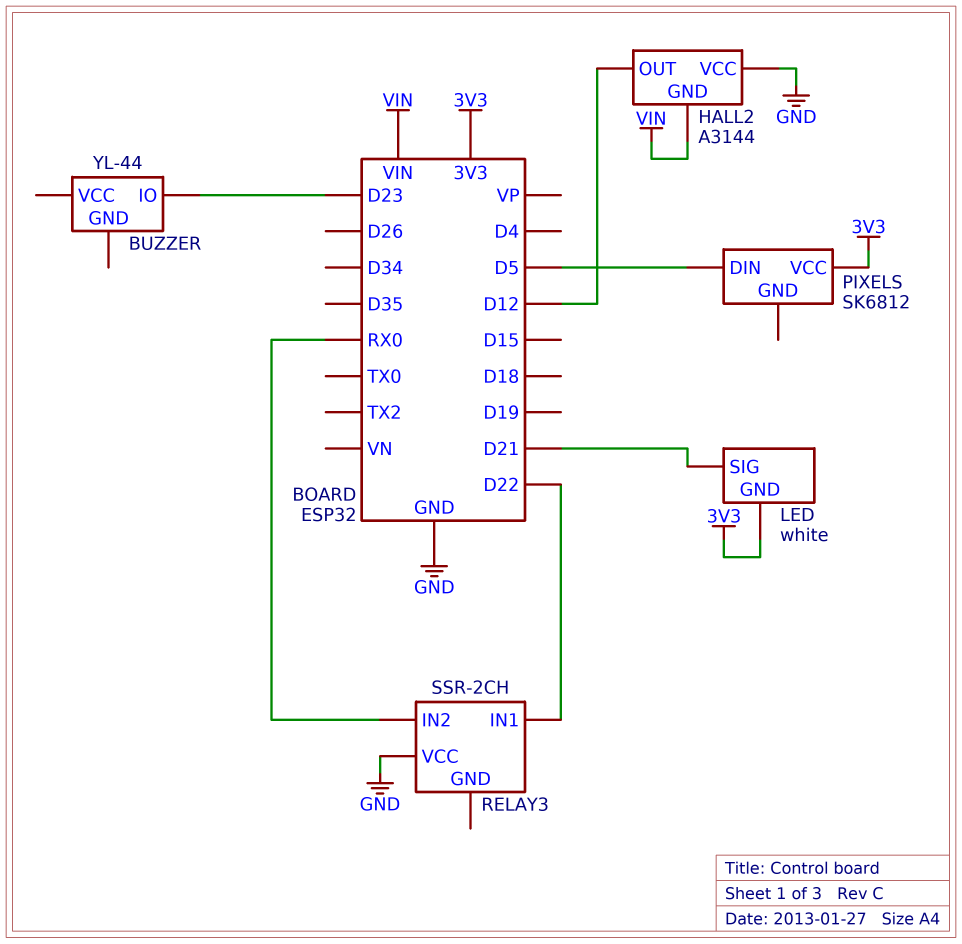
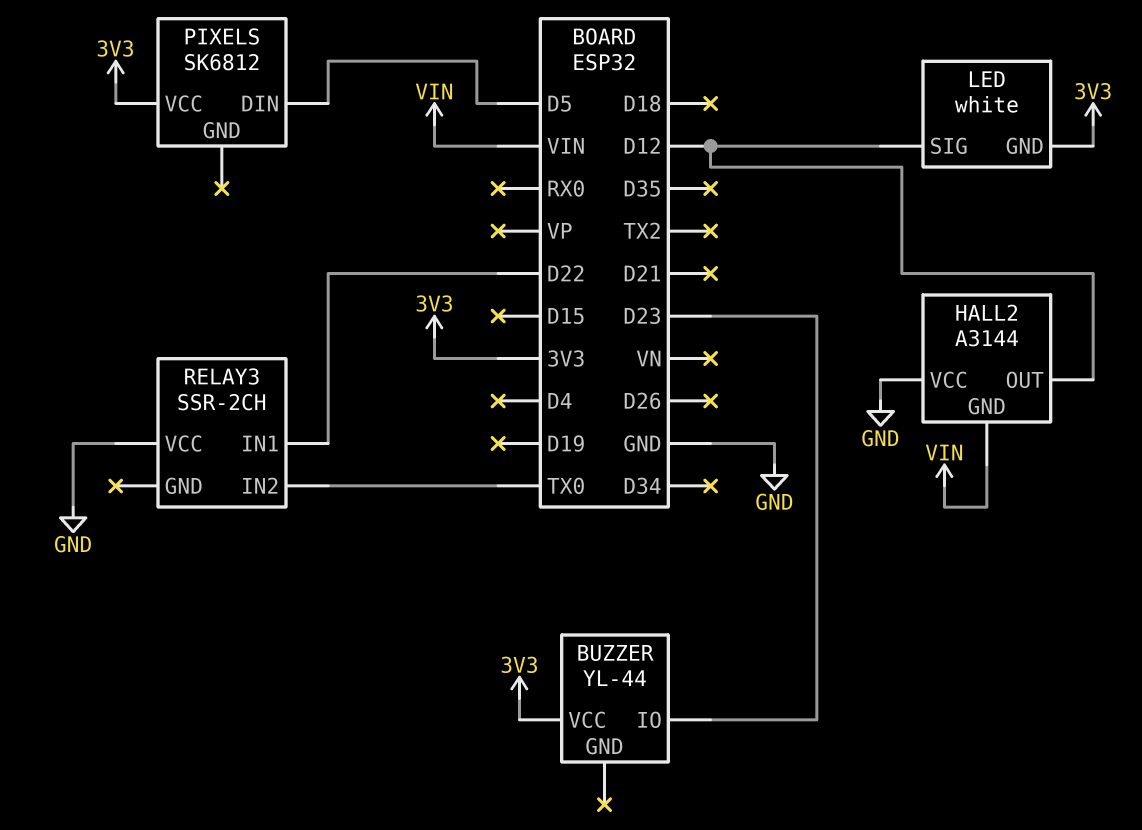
BUZZER pin VCC: none -> 3V3
LED pin SIG: D21 -> D12
RELAY3 pin IN2: RX0 -> TX0

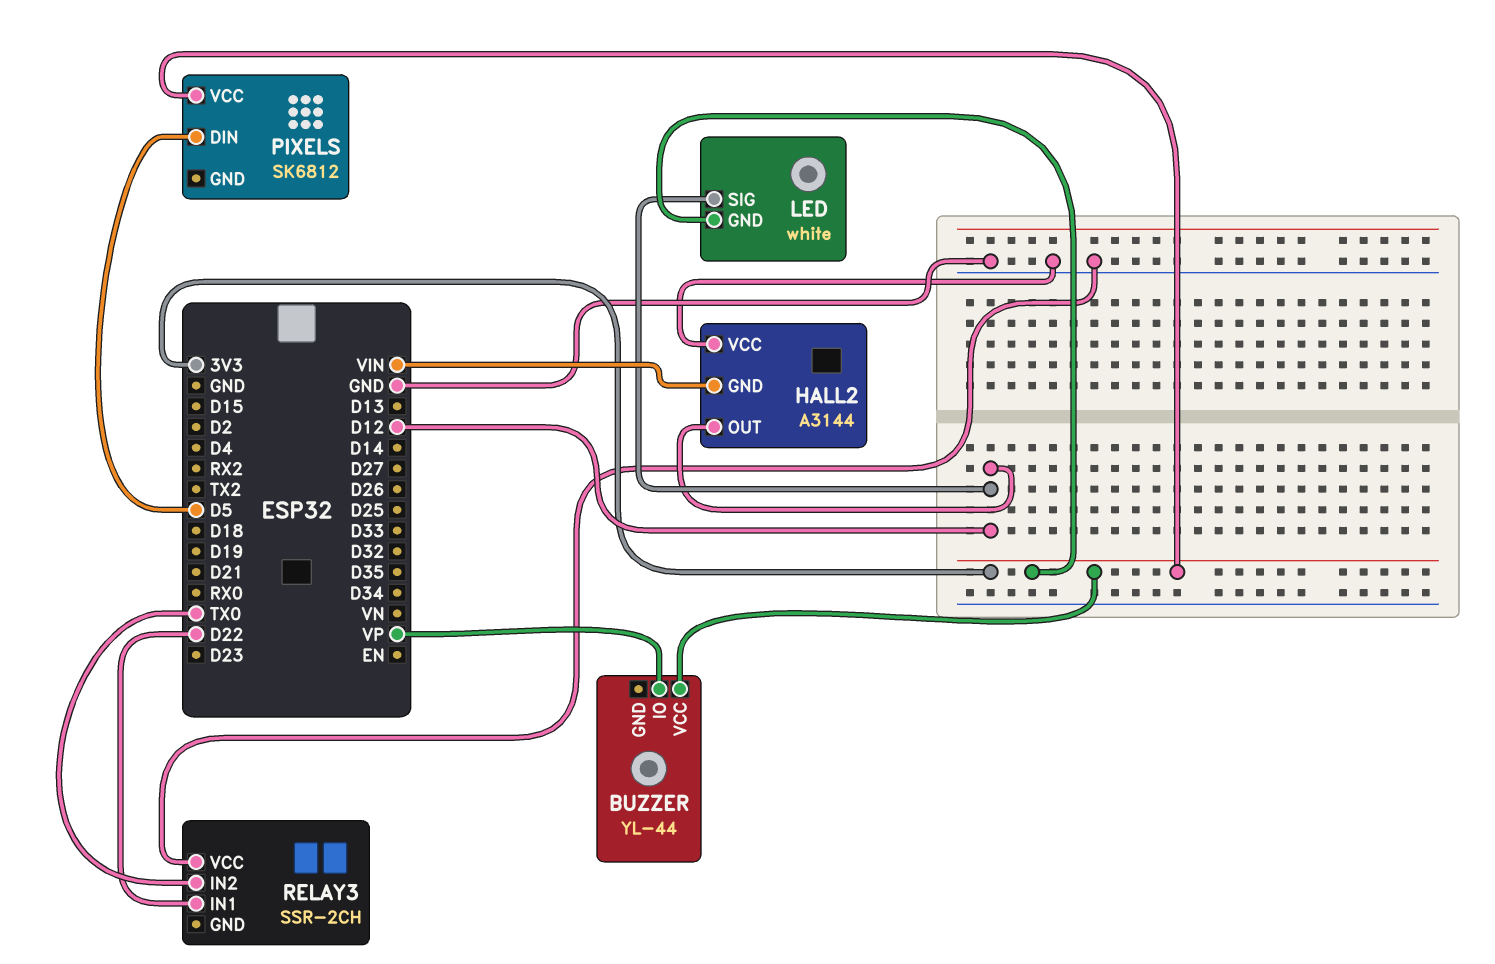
BUZZER pin IO: D23 -> VP

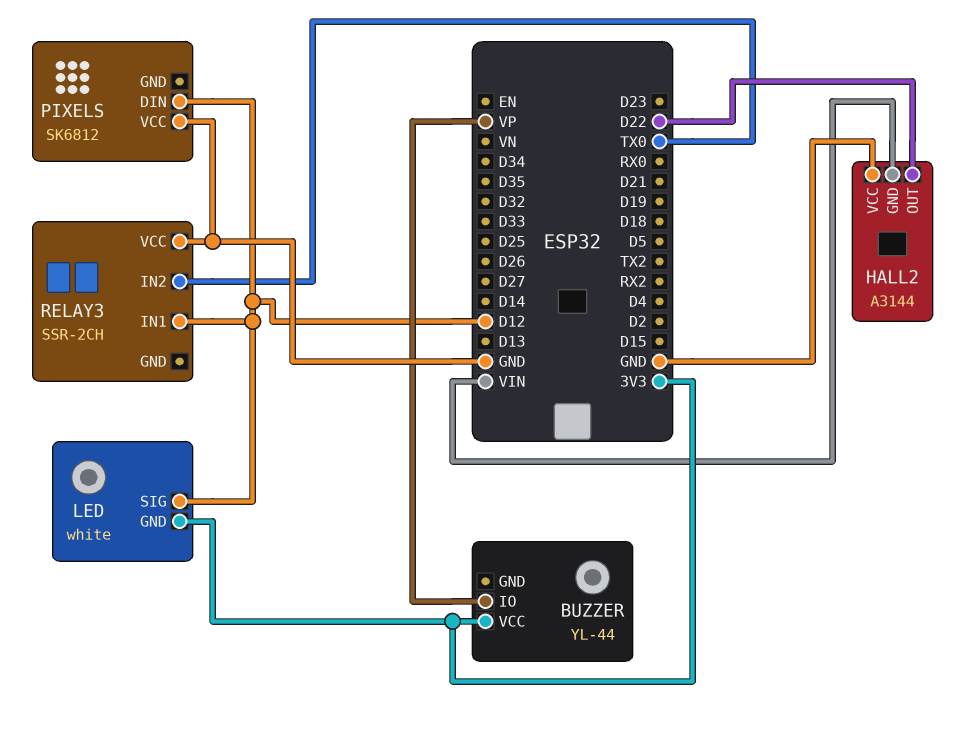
HALL2 pin OUT: D12 -> D22
PIXELS pin DIN: D5 -> D12
PIXELS pin VCC: 3V3 -> GND
RELAY3 pin IN1: D22 -> D12

